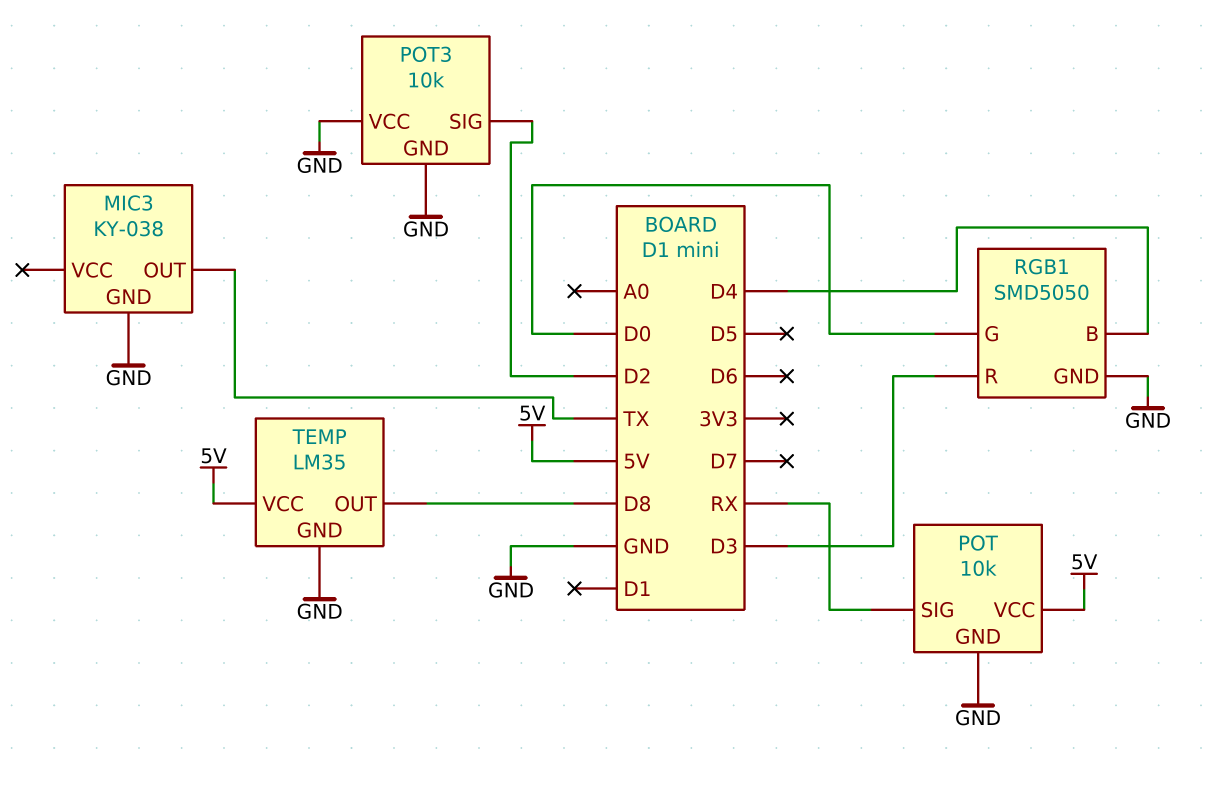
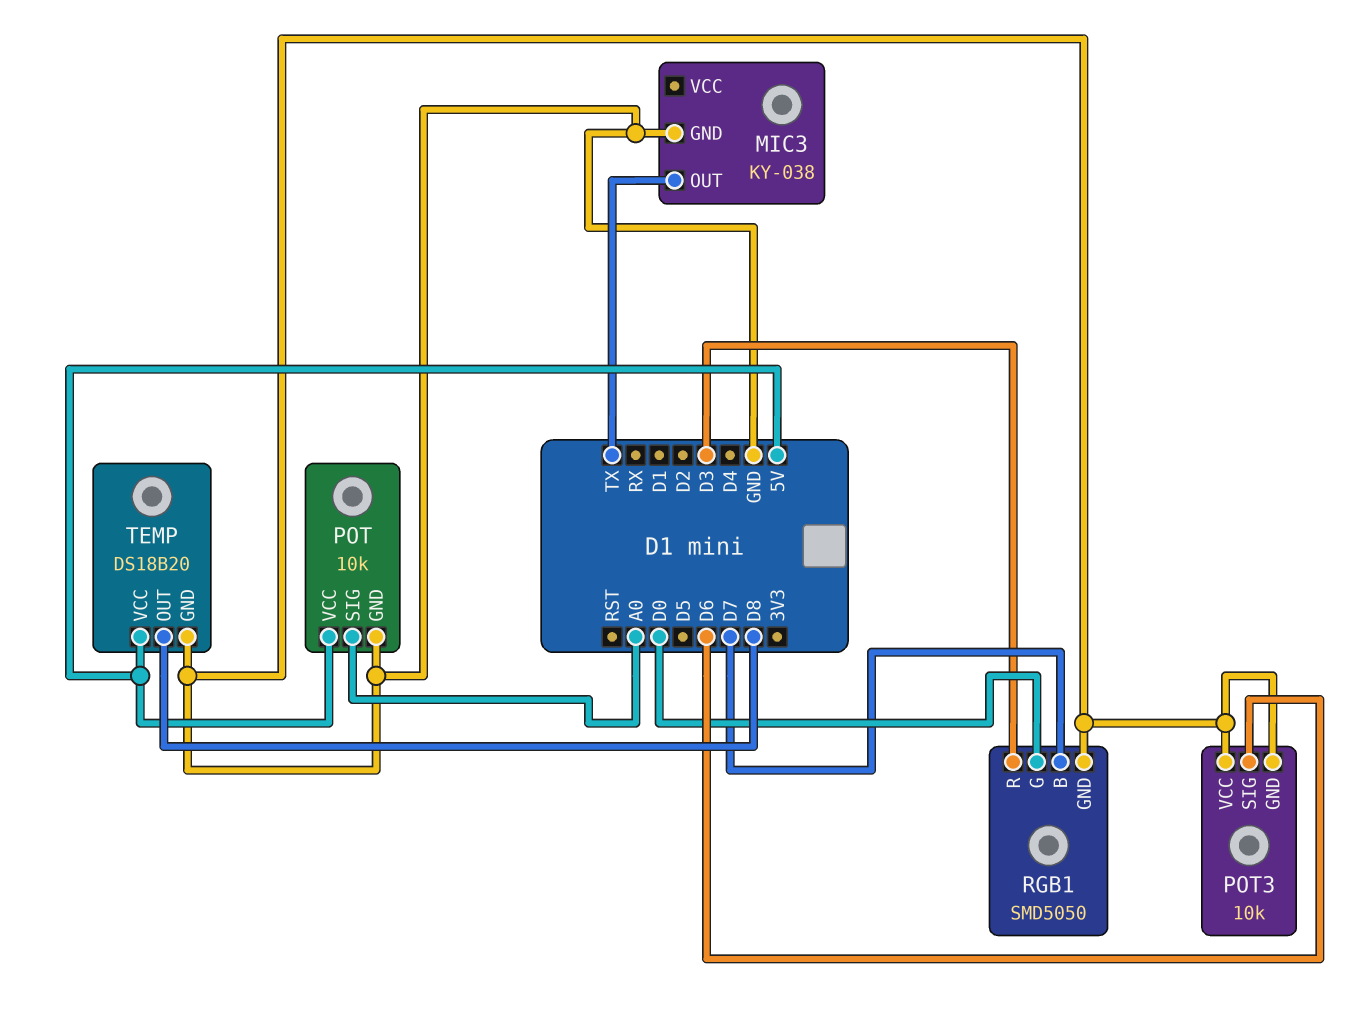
POT pin SIG: RX -> A0
POT3 pin SIG: D2 -> D6
RGB1 pin B: D4 -> D7
TEMP: LM35 -> DS18B20

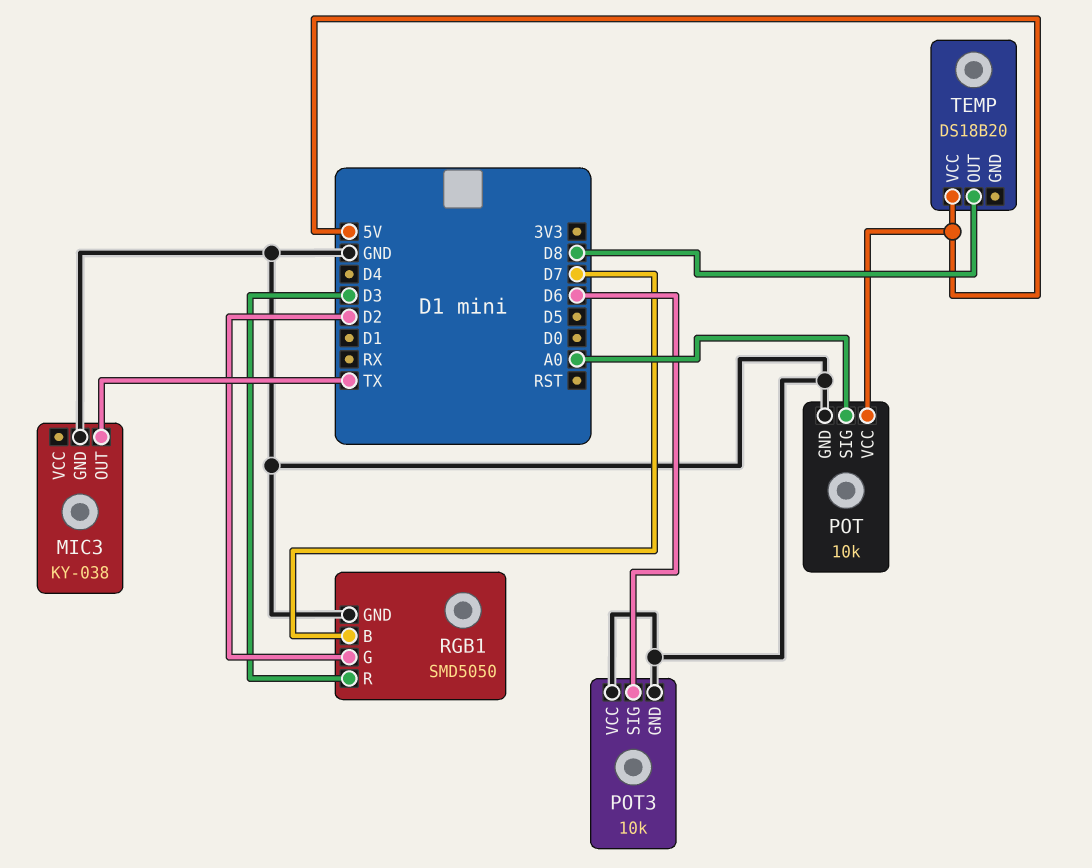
RGB1 pin G: D0 -> D2
TEMP pin GND: GND -> none

